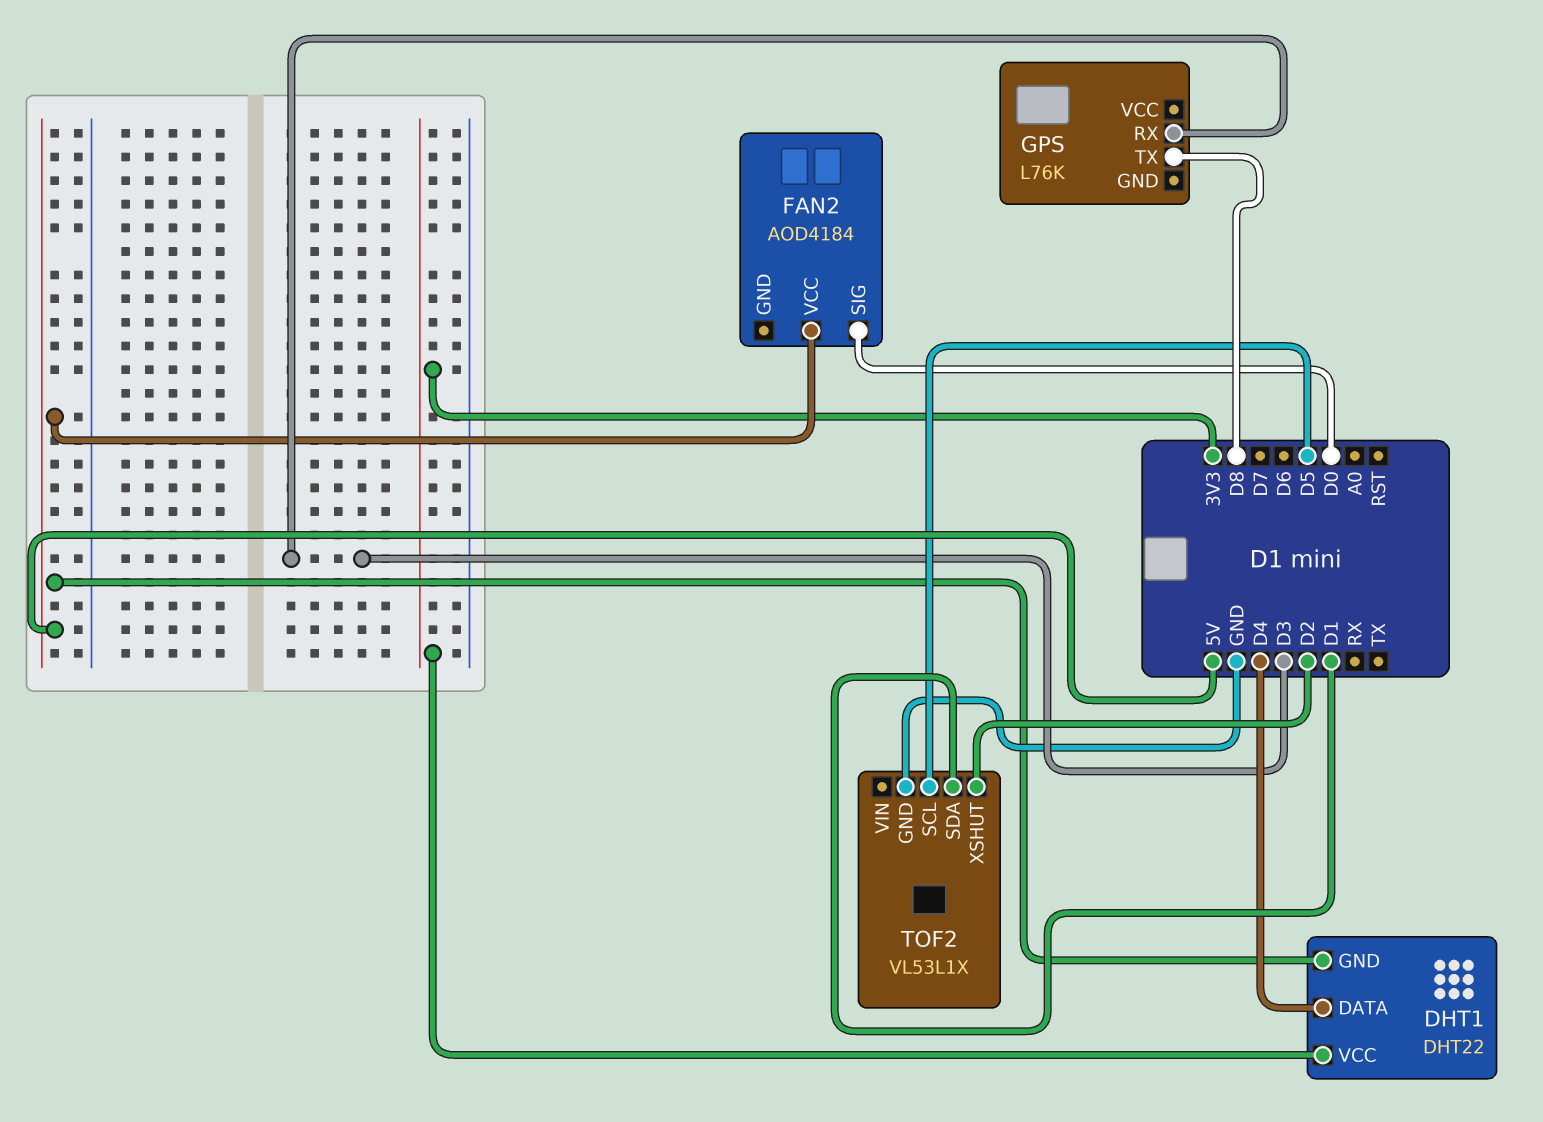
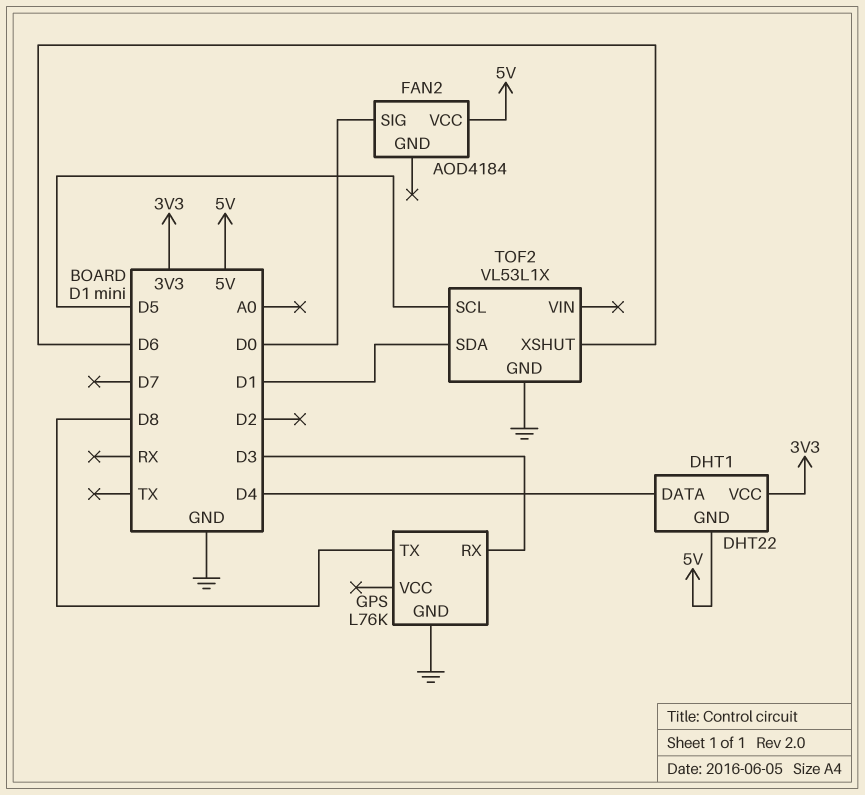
GPS pin GND: none -> GND
TOF2 pin XSHUT: D2 -> D6

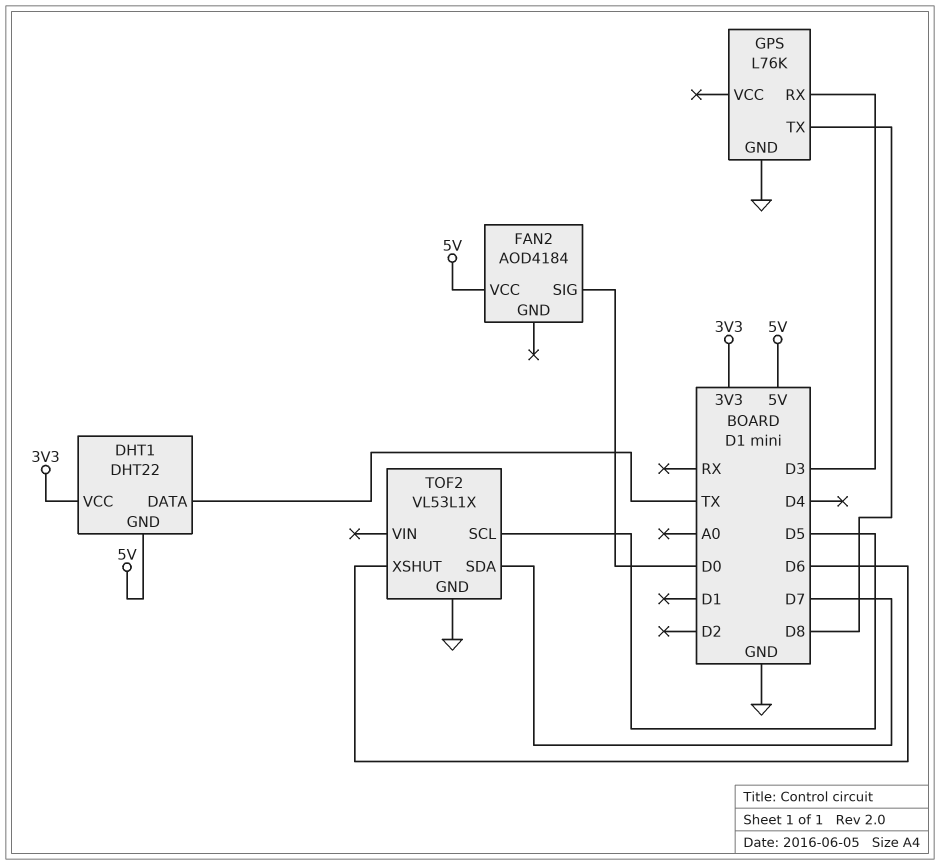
DHT1 pin DATA: D4 -> TX
TOF2 pin SDA: D1 -> D7

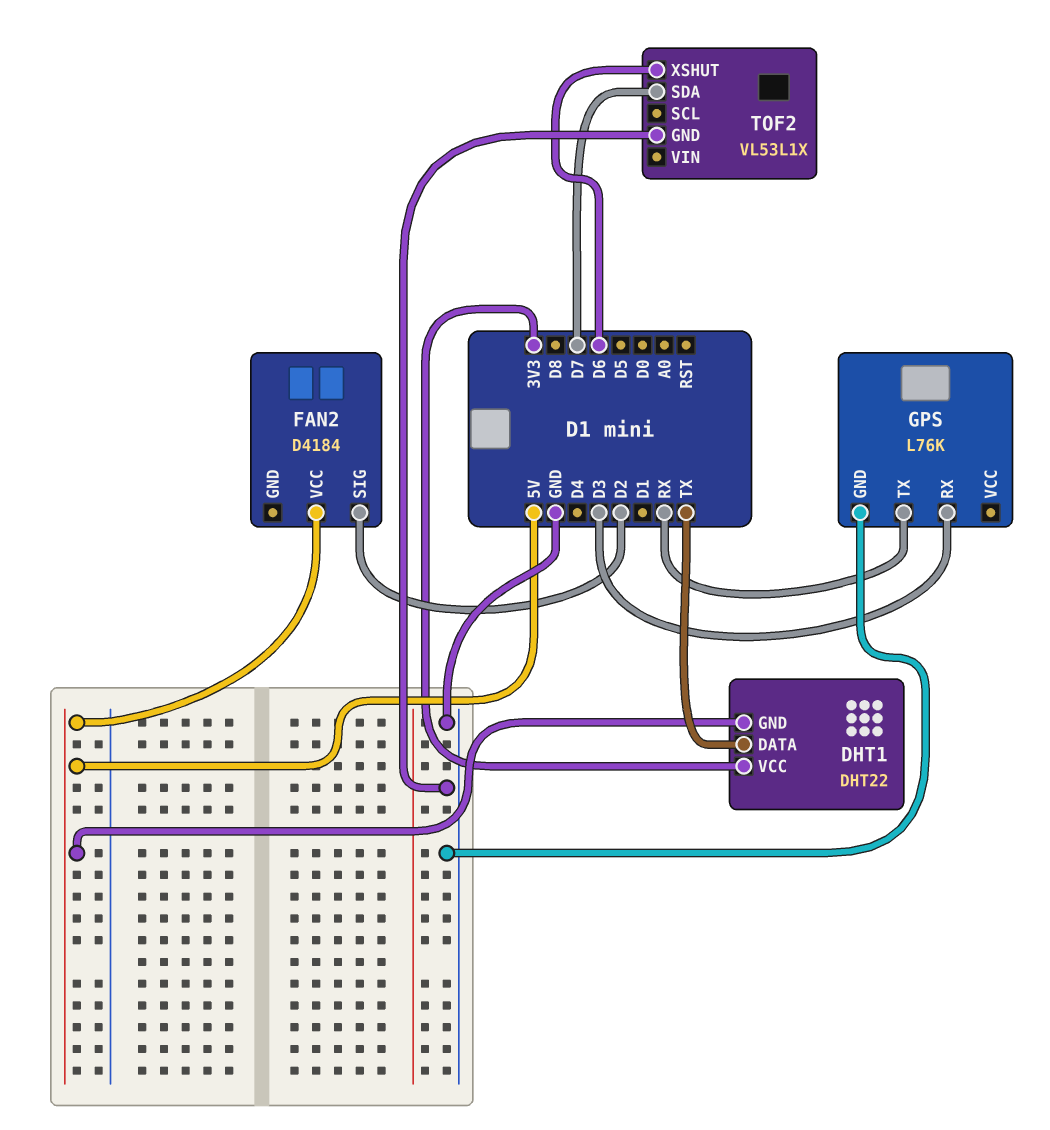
FAN2: AOD4184 -> D4184
FAN2 pin SIG: D0 -> D2
GPS pin TX: D8 -> RX
TOF2 pin SCL: D5 -> none

